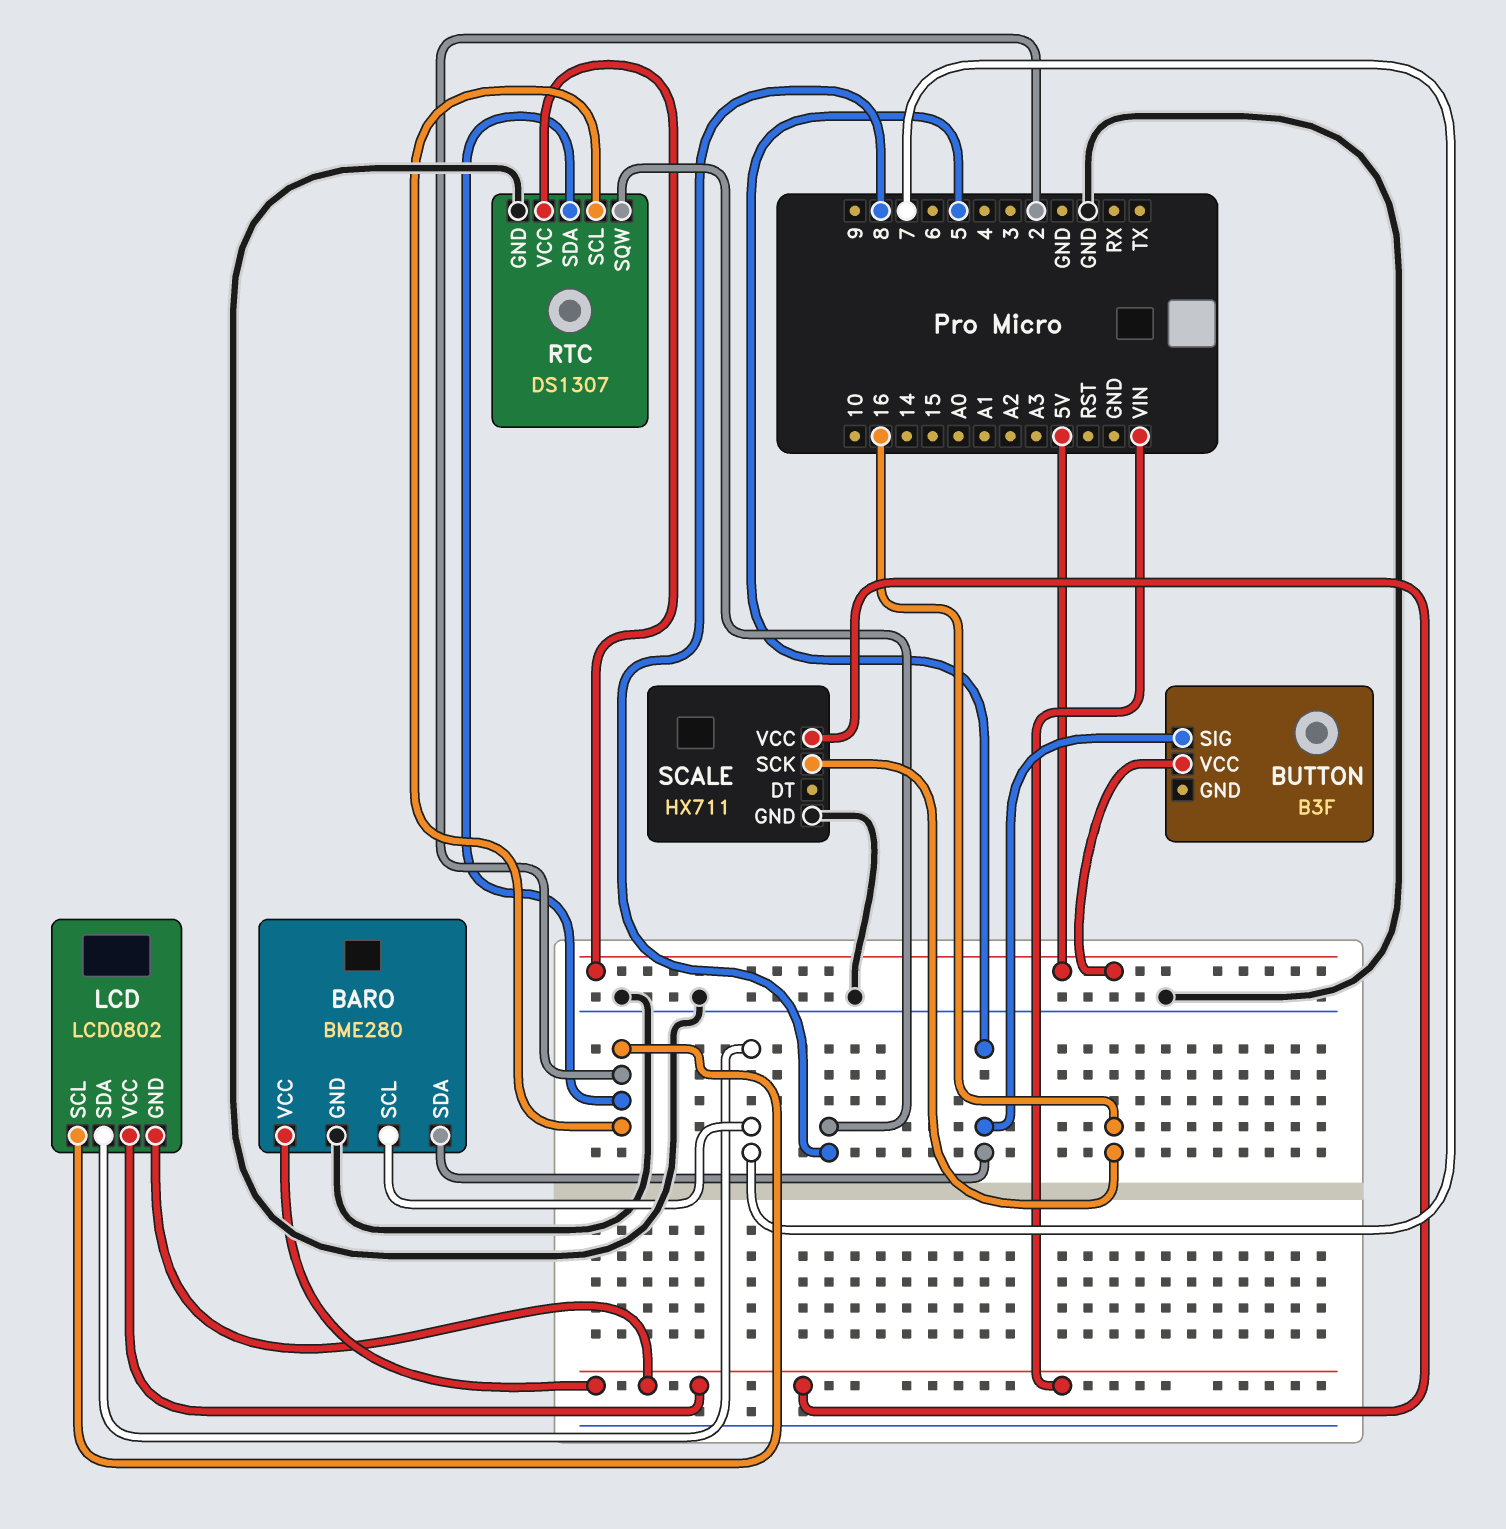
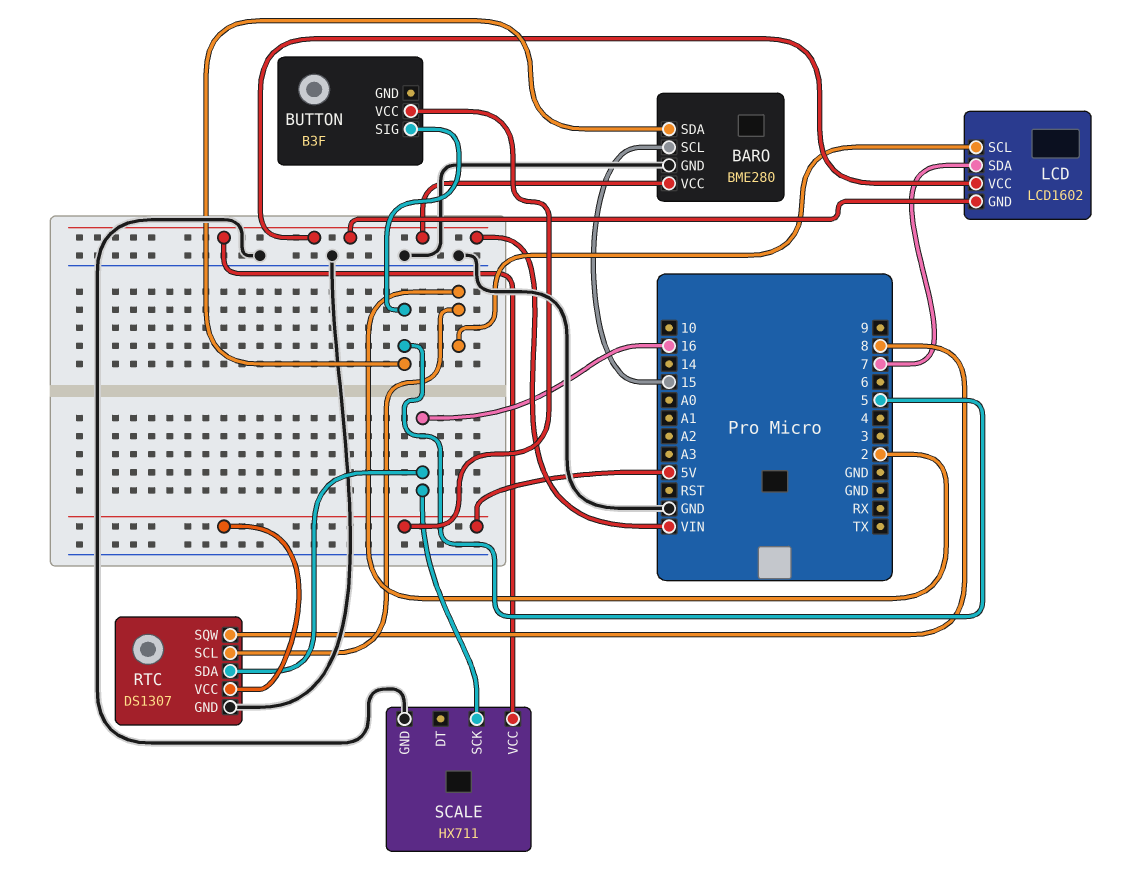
BARO pin SCL: 7 -> 15
LCD: LCD0802 -> LCD1602
RTC pin SDA: 2 -> 16

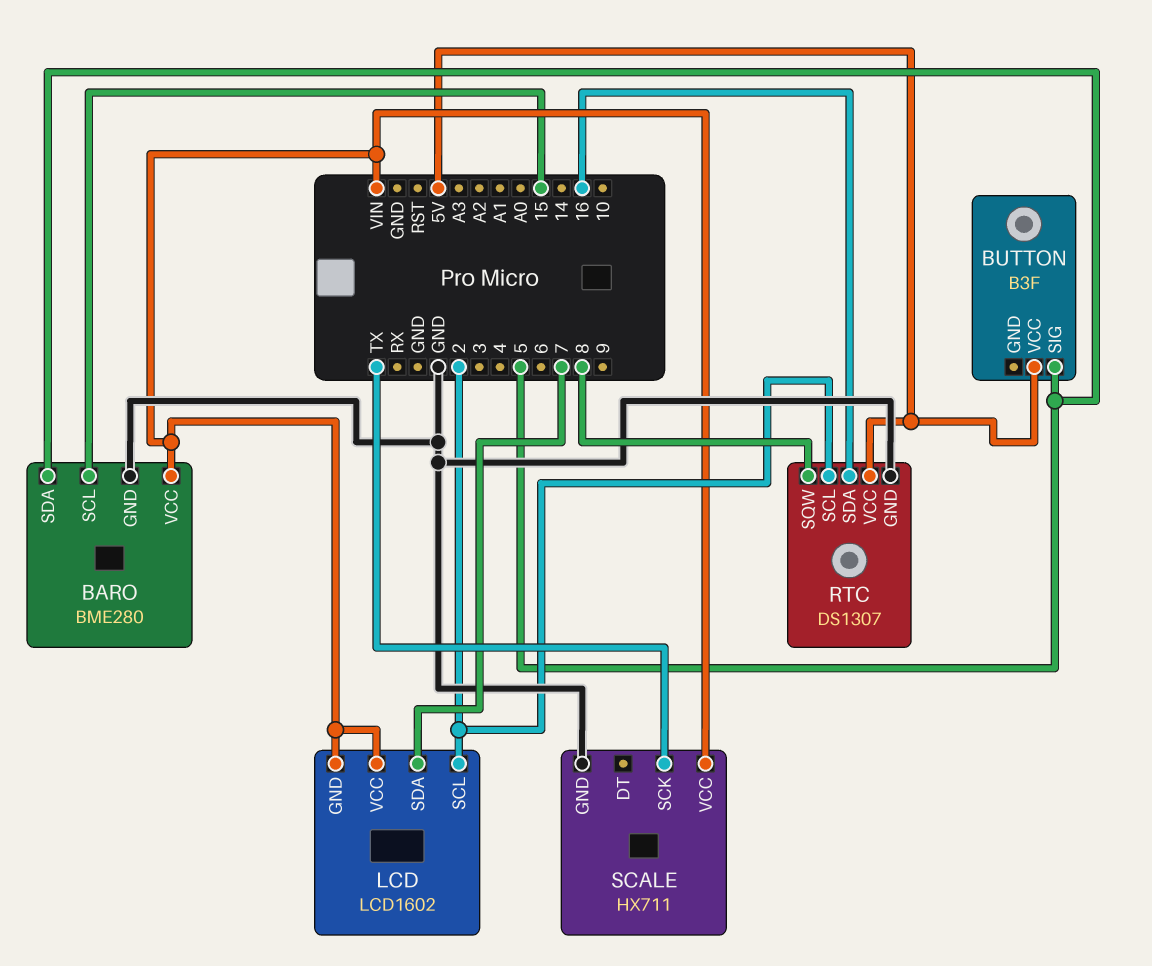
SCALE pin SCK: 16 -> TX

